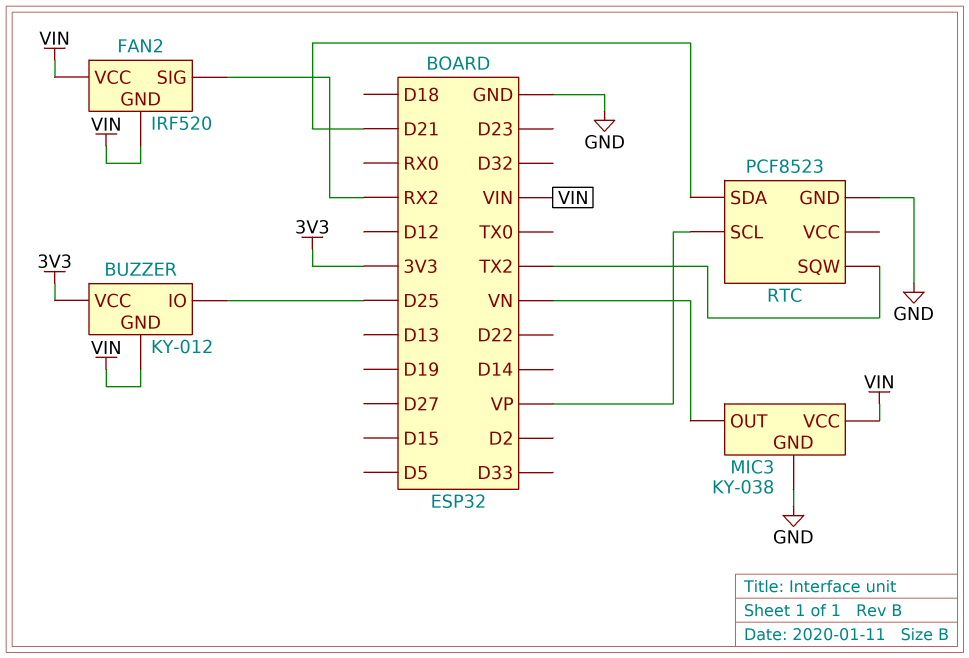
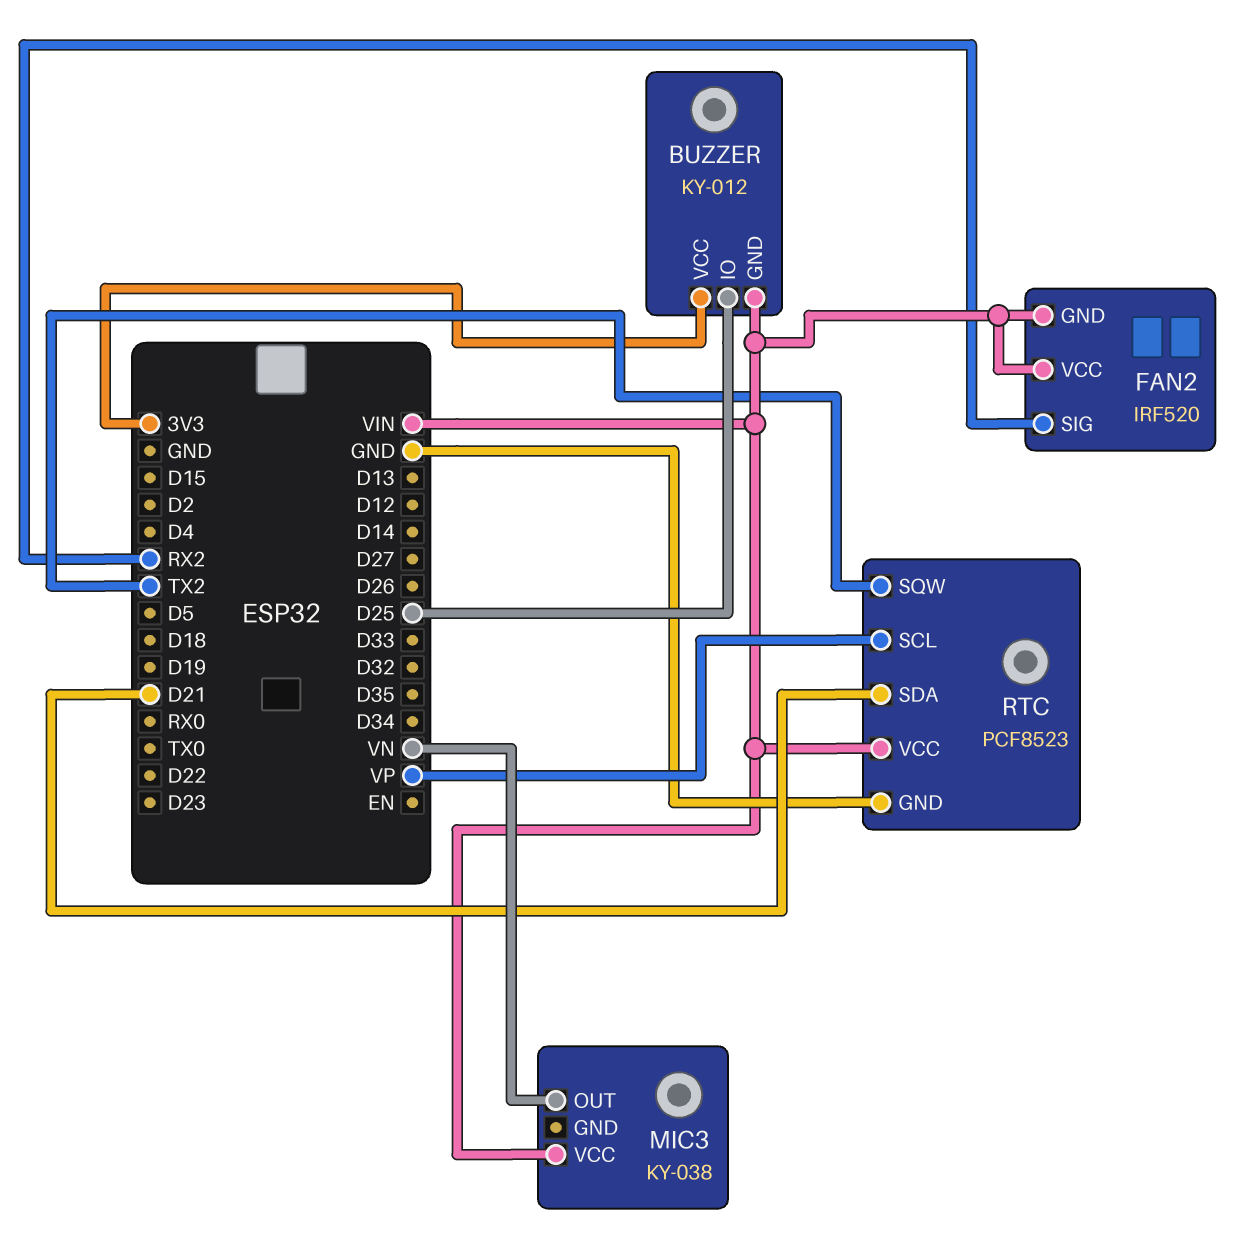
MIC3 pin GND: GND -> none
RTC pin VCC: none -> VIN

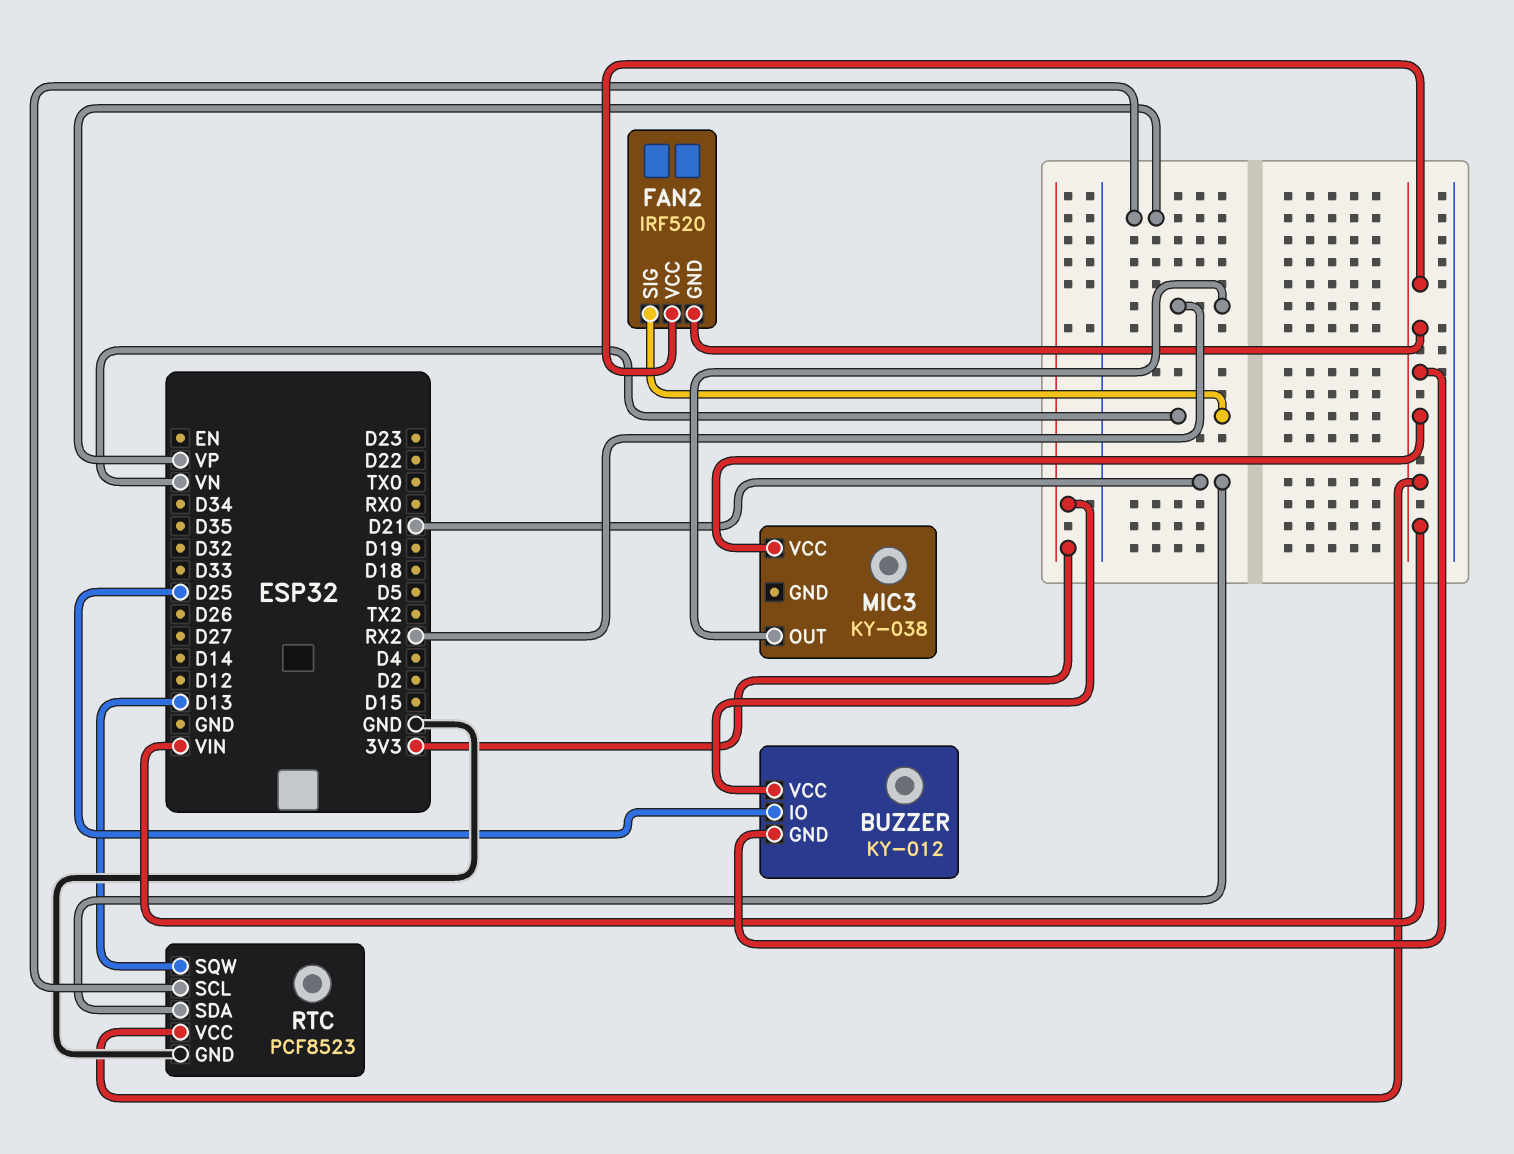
FAN2 pin SIG: RX2 -> VN
MIC3 pin OUT: VN -> RX2
RTC pin SQW: TX2 -> D13

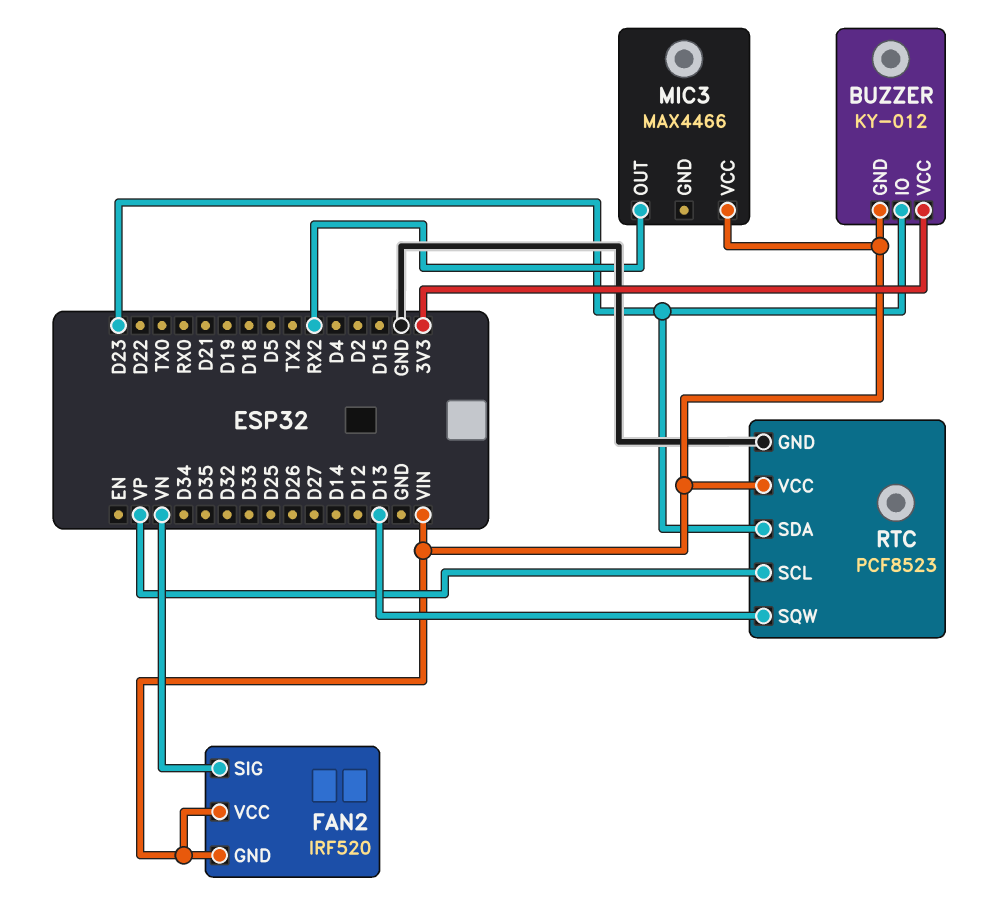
BUZZER pin IO: D25 -> D23
MIC3: KY-038 -> MAX4466
RTC pin SDA: D21 -> D23

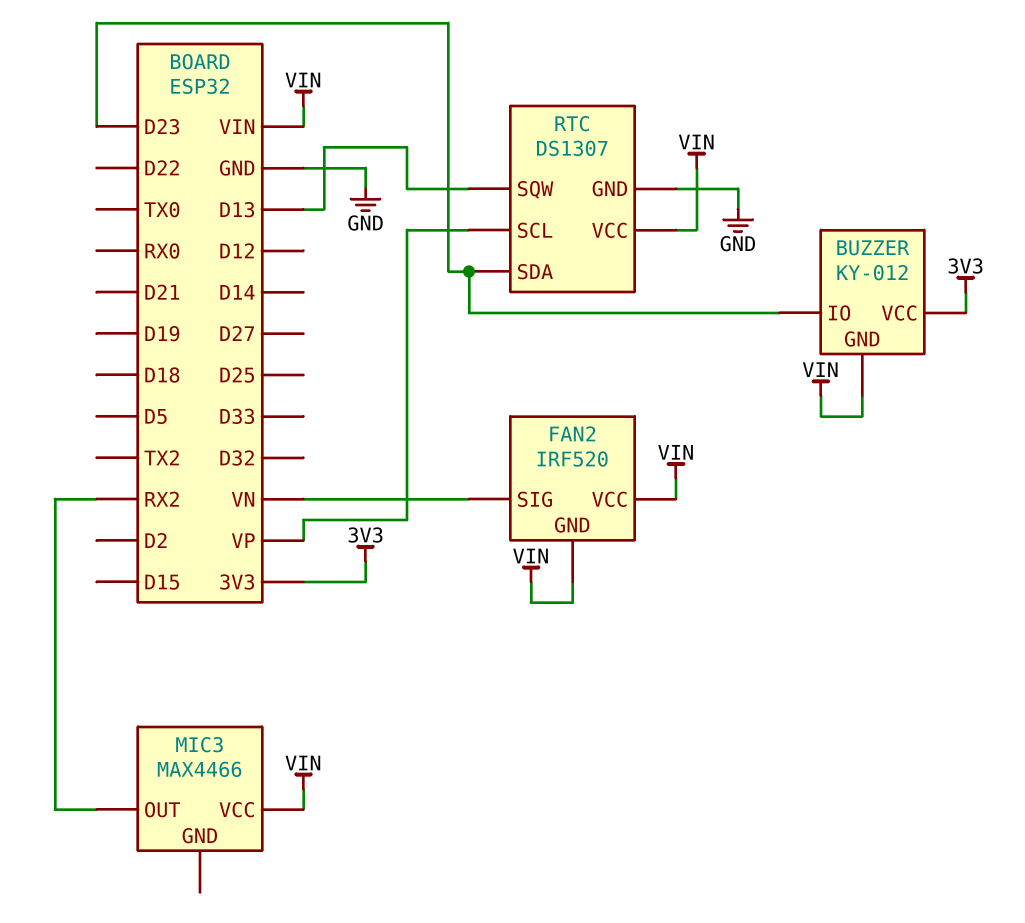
RTC: PCF8523 -> DS1307

